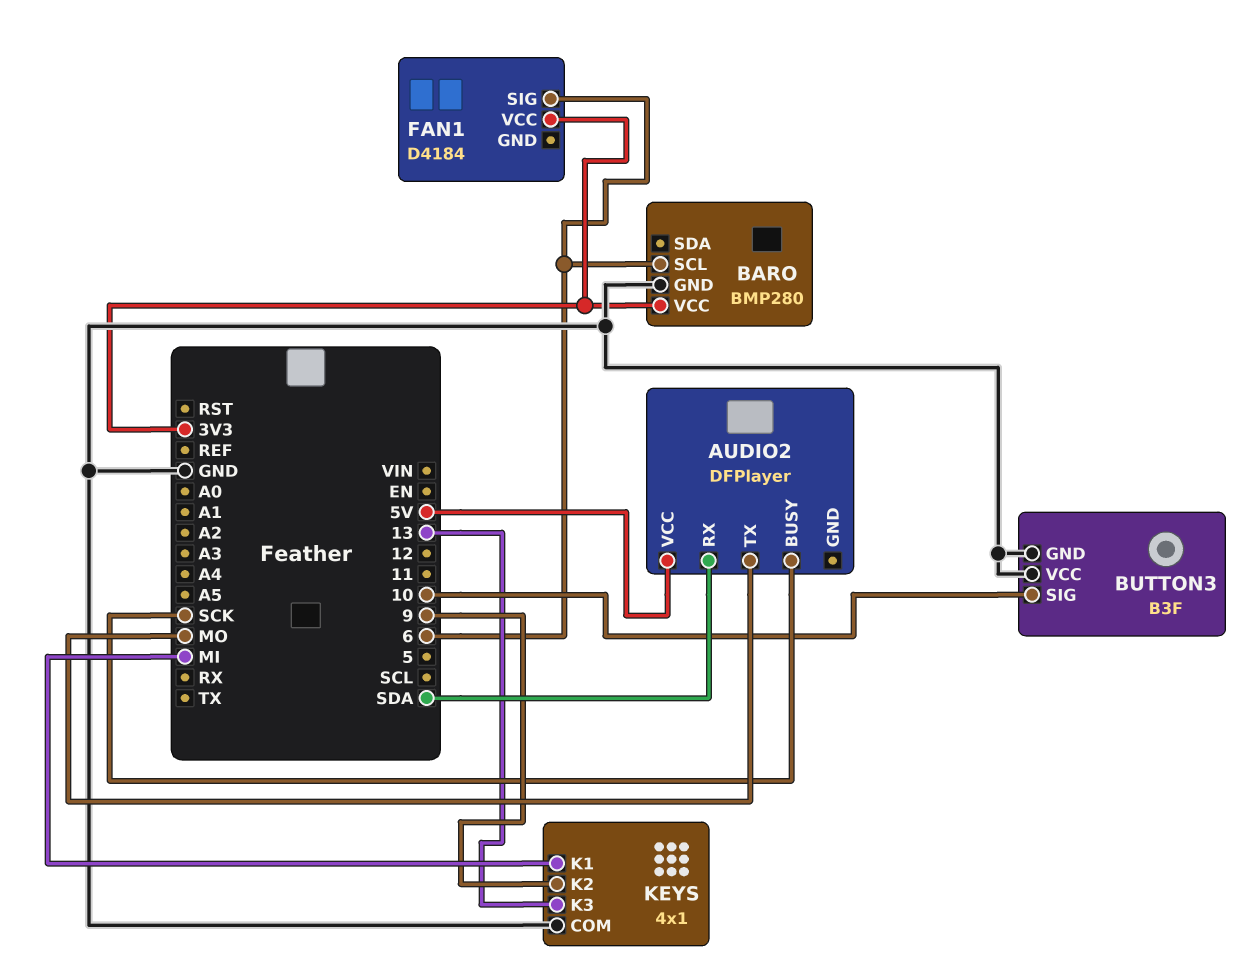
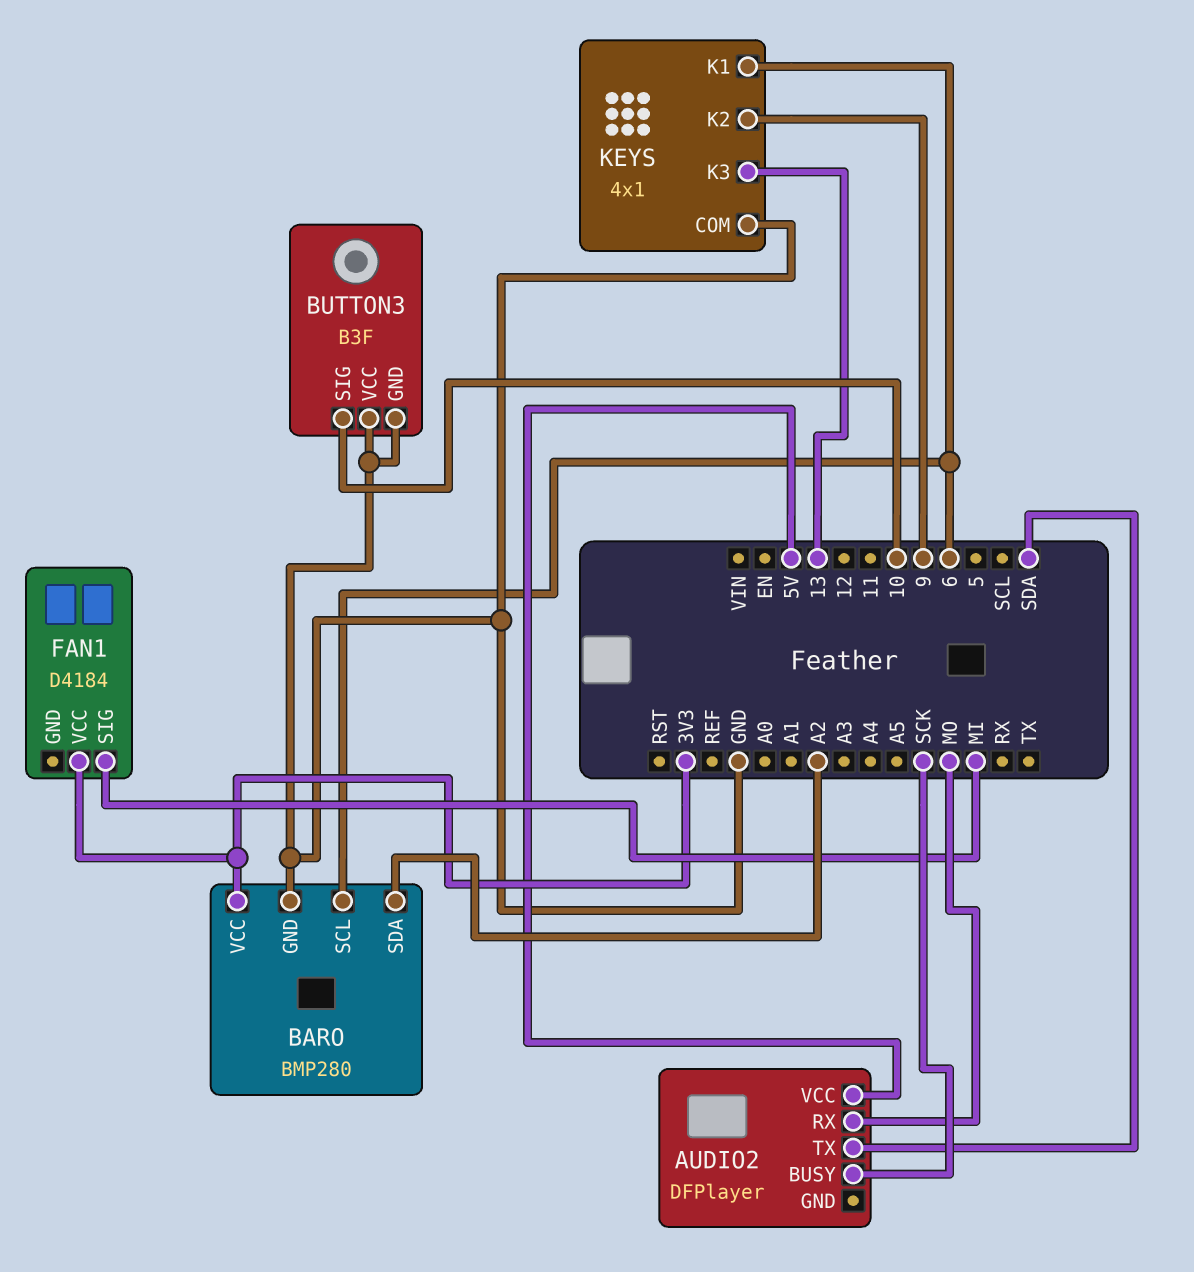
AUDIO2 pin RX: SDA -> MO
AUDIO2 pin TX: MO -> SDA
BARO pin SDA: none -> A2
FAN1 pin SIG: 6 -> MI
KEYS pin K1: MI -> 6

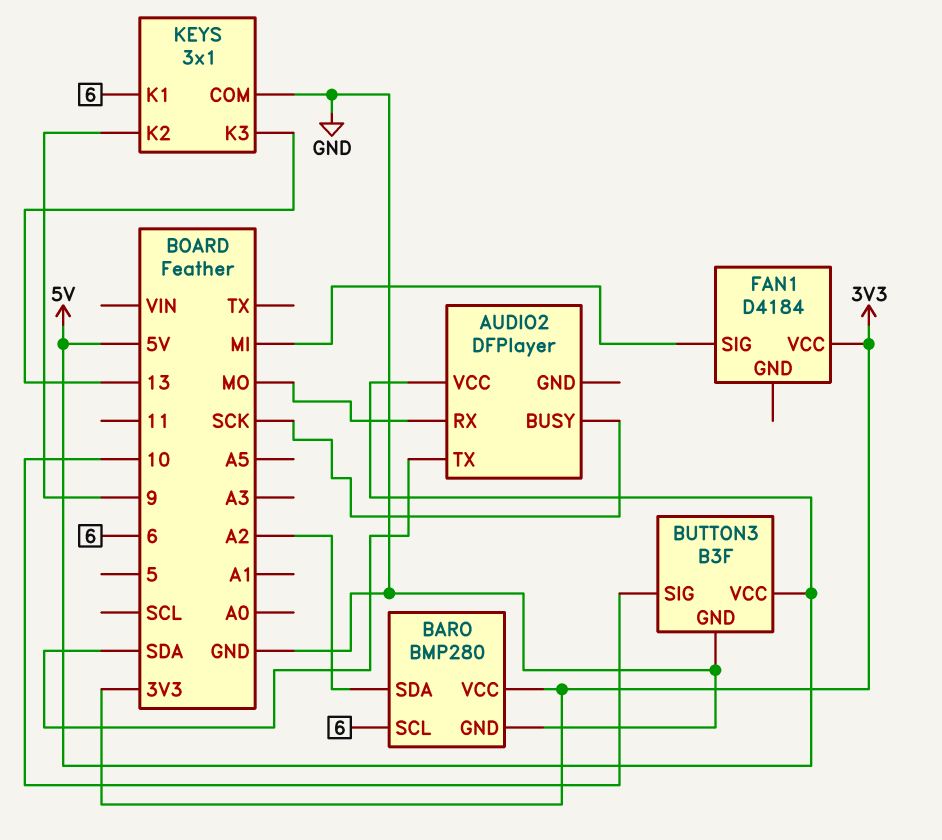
BUTTON3 pin VCC: GND -> 5V
KEYS: 4x1 -> 3x1

